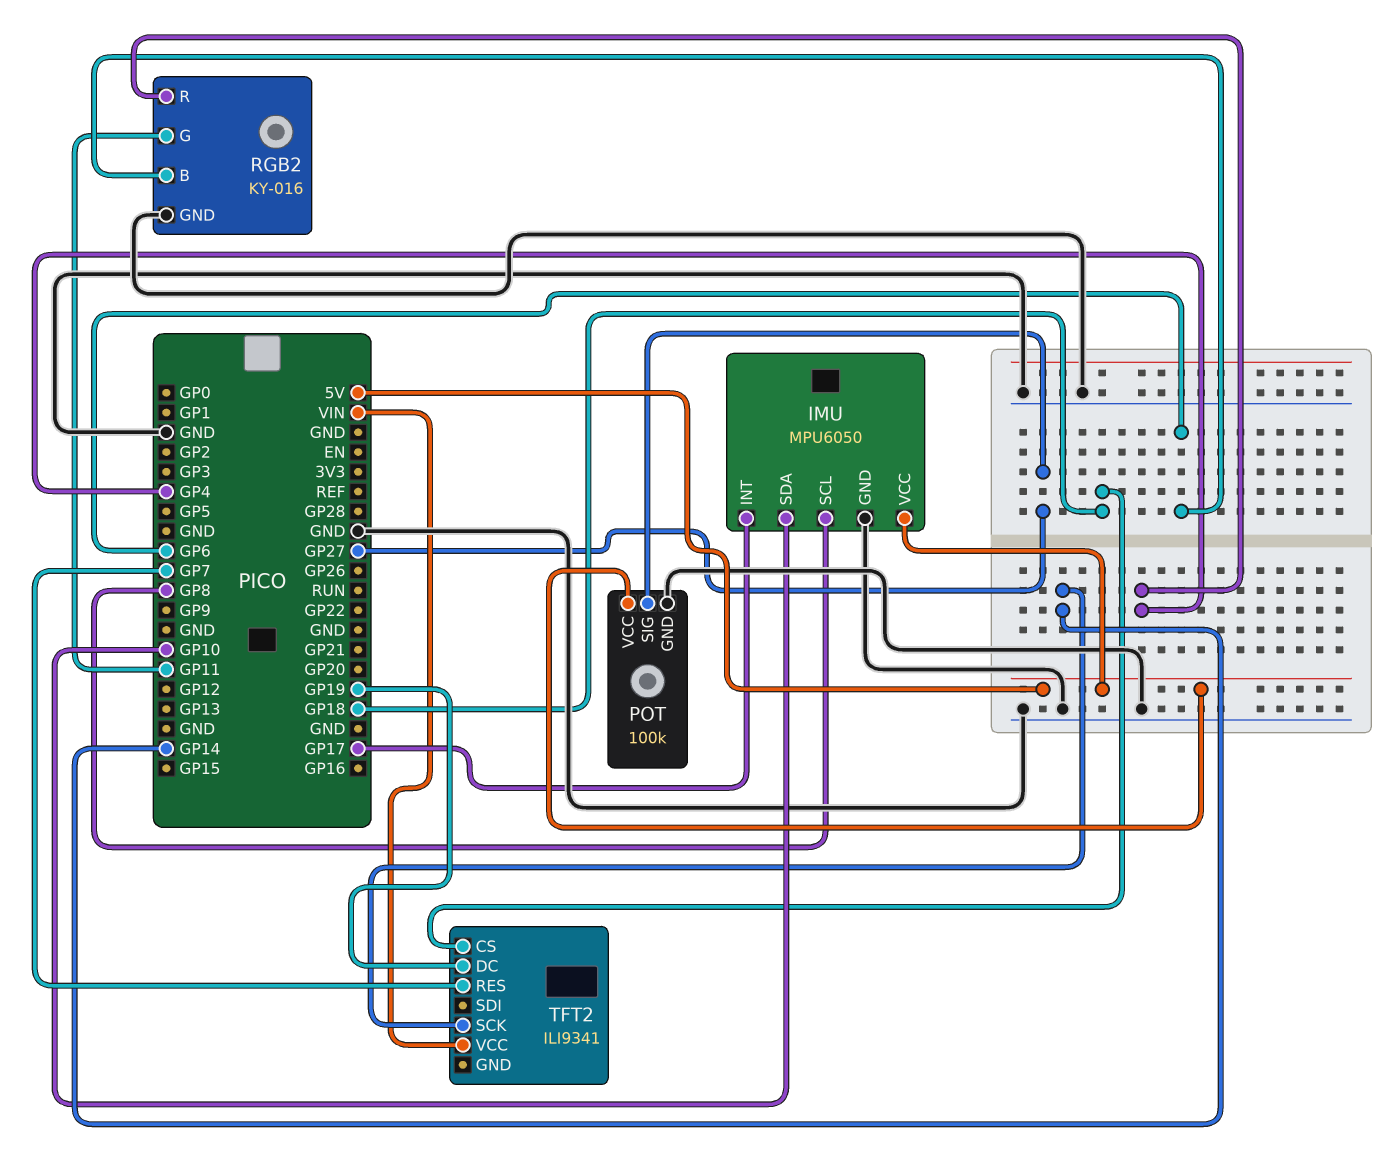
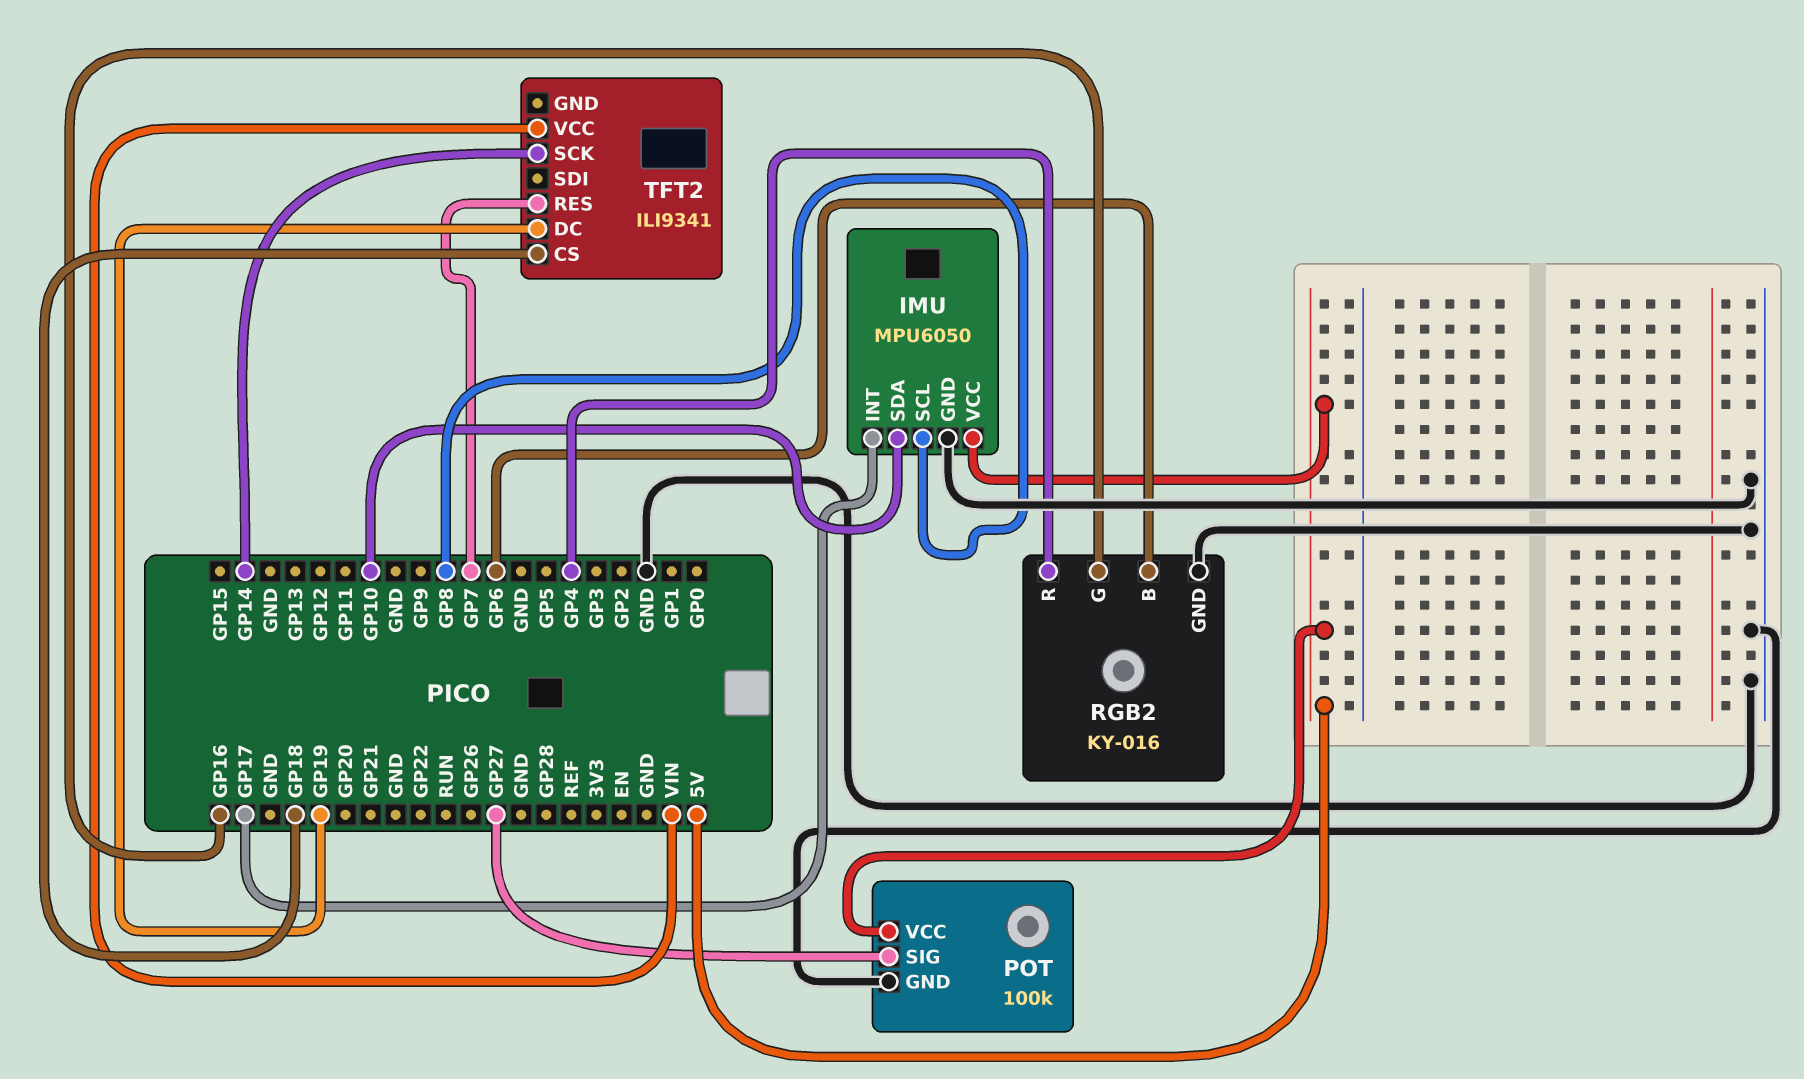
RGB2 pin G: GP11 -> GP16

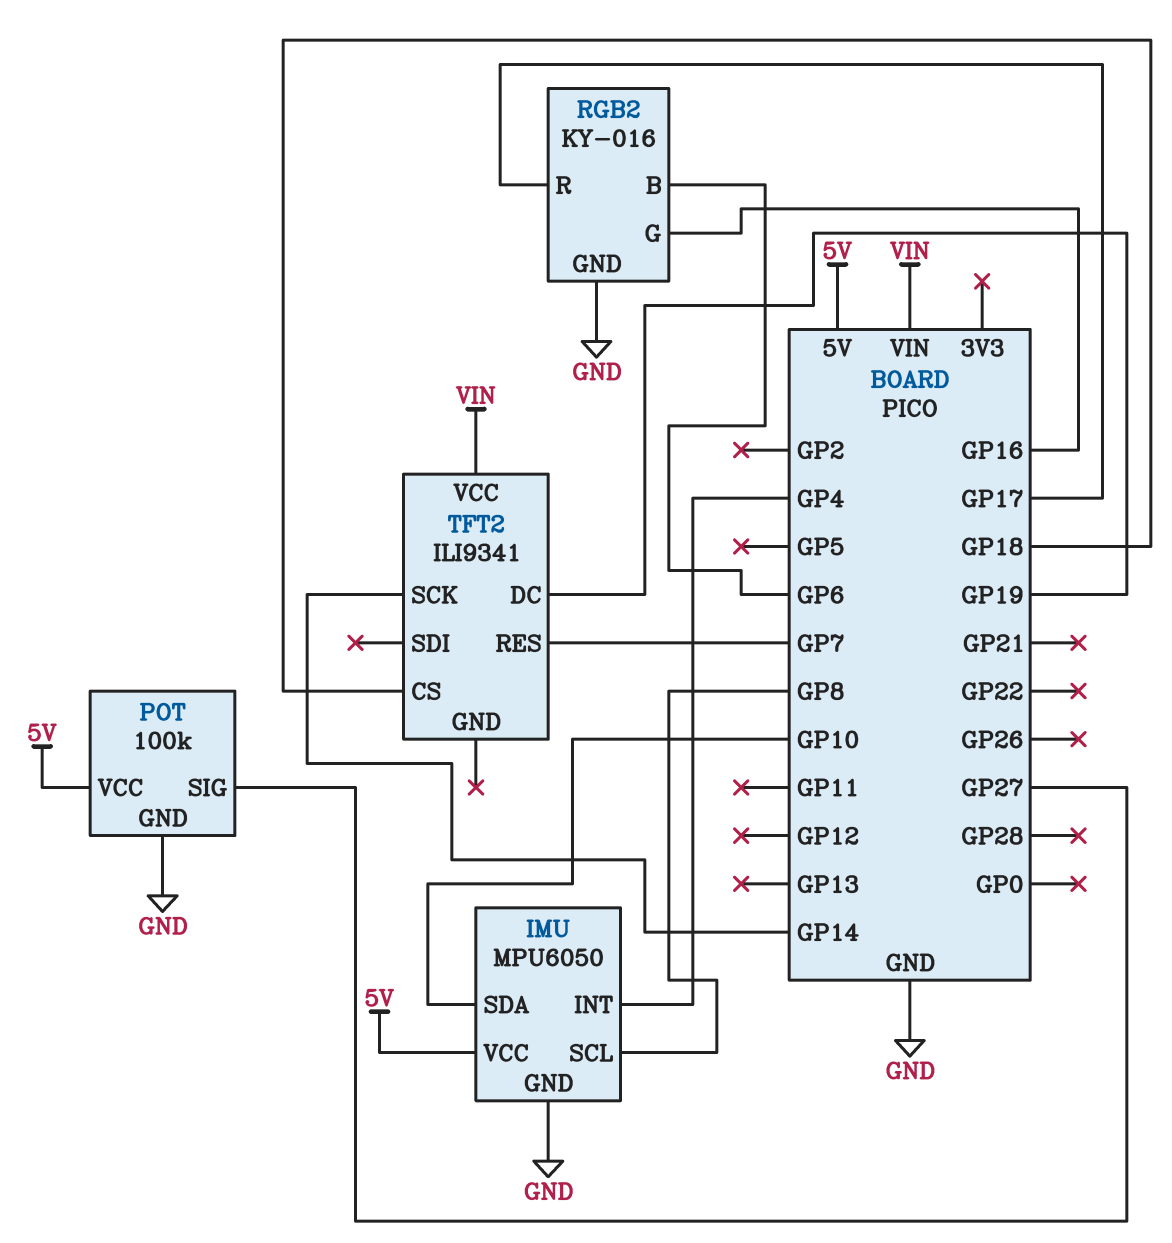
IMU pin INT: GP17 -> GP4
RGB2 pin R: GP4 -> GP17

